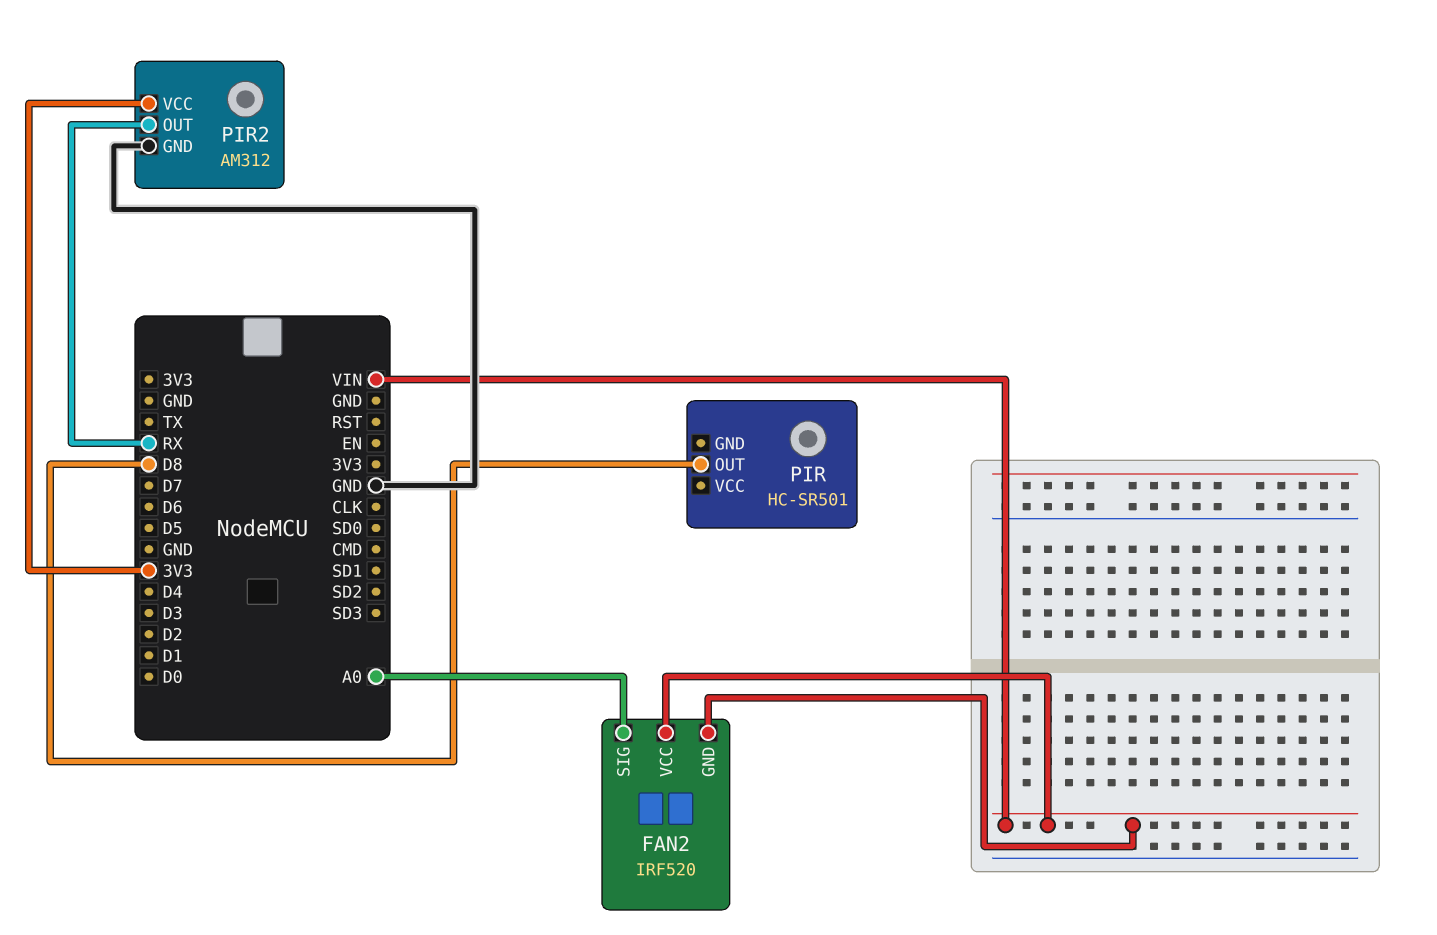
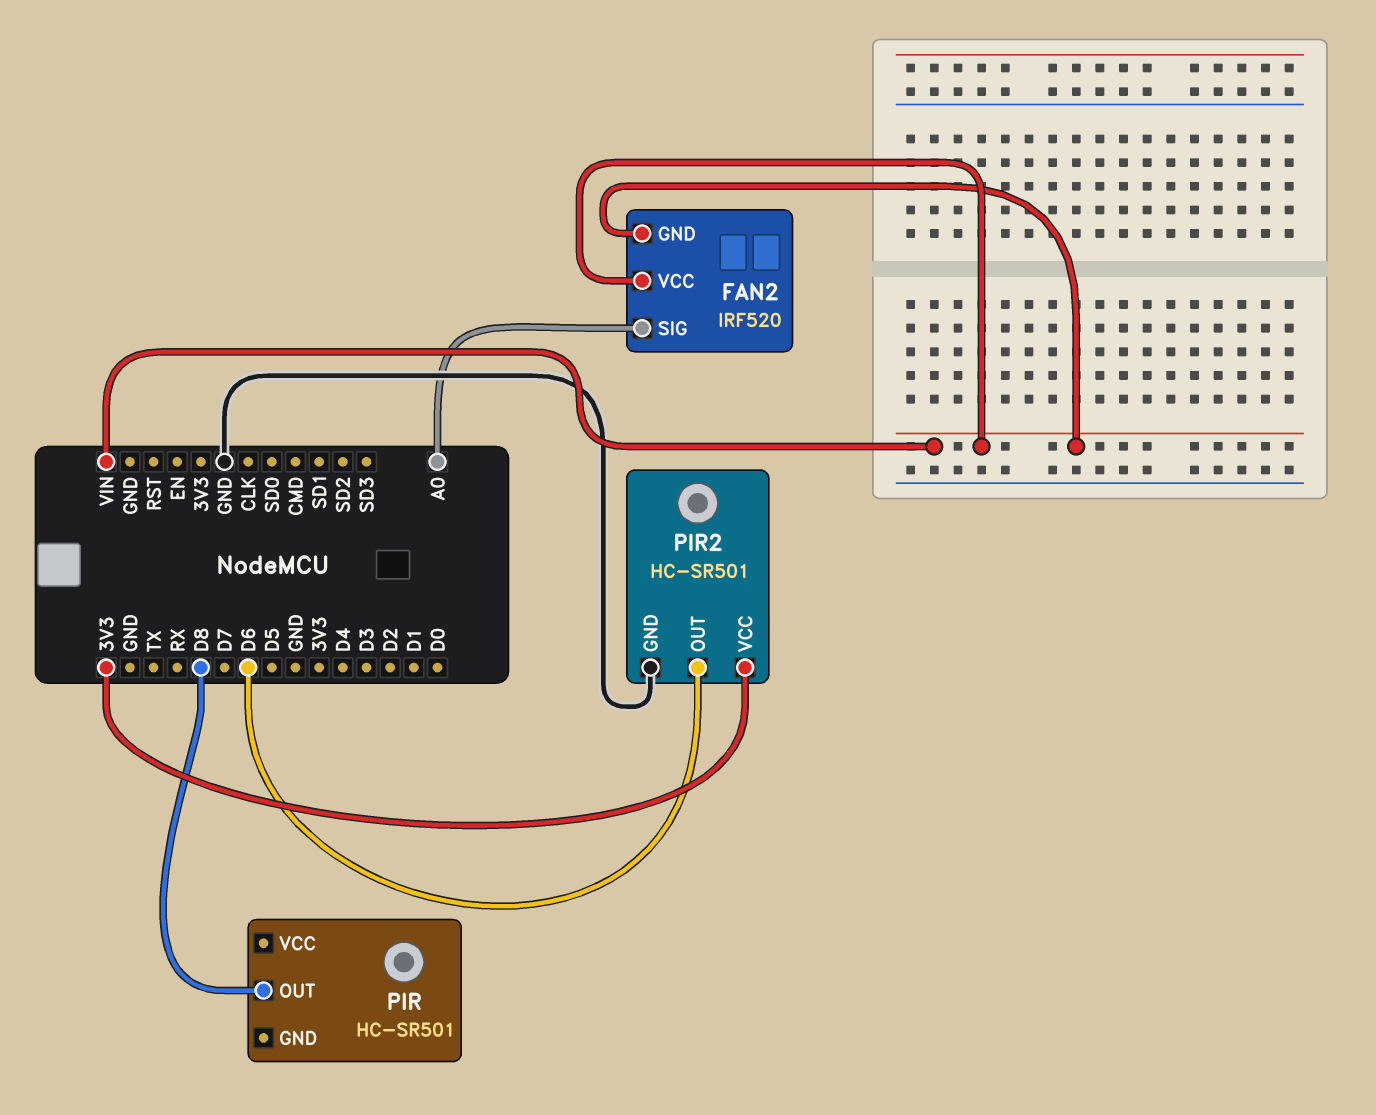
PIR2: AM312 -> HC-SR501
PIR2 pin OUT: RX -> D6

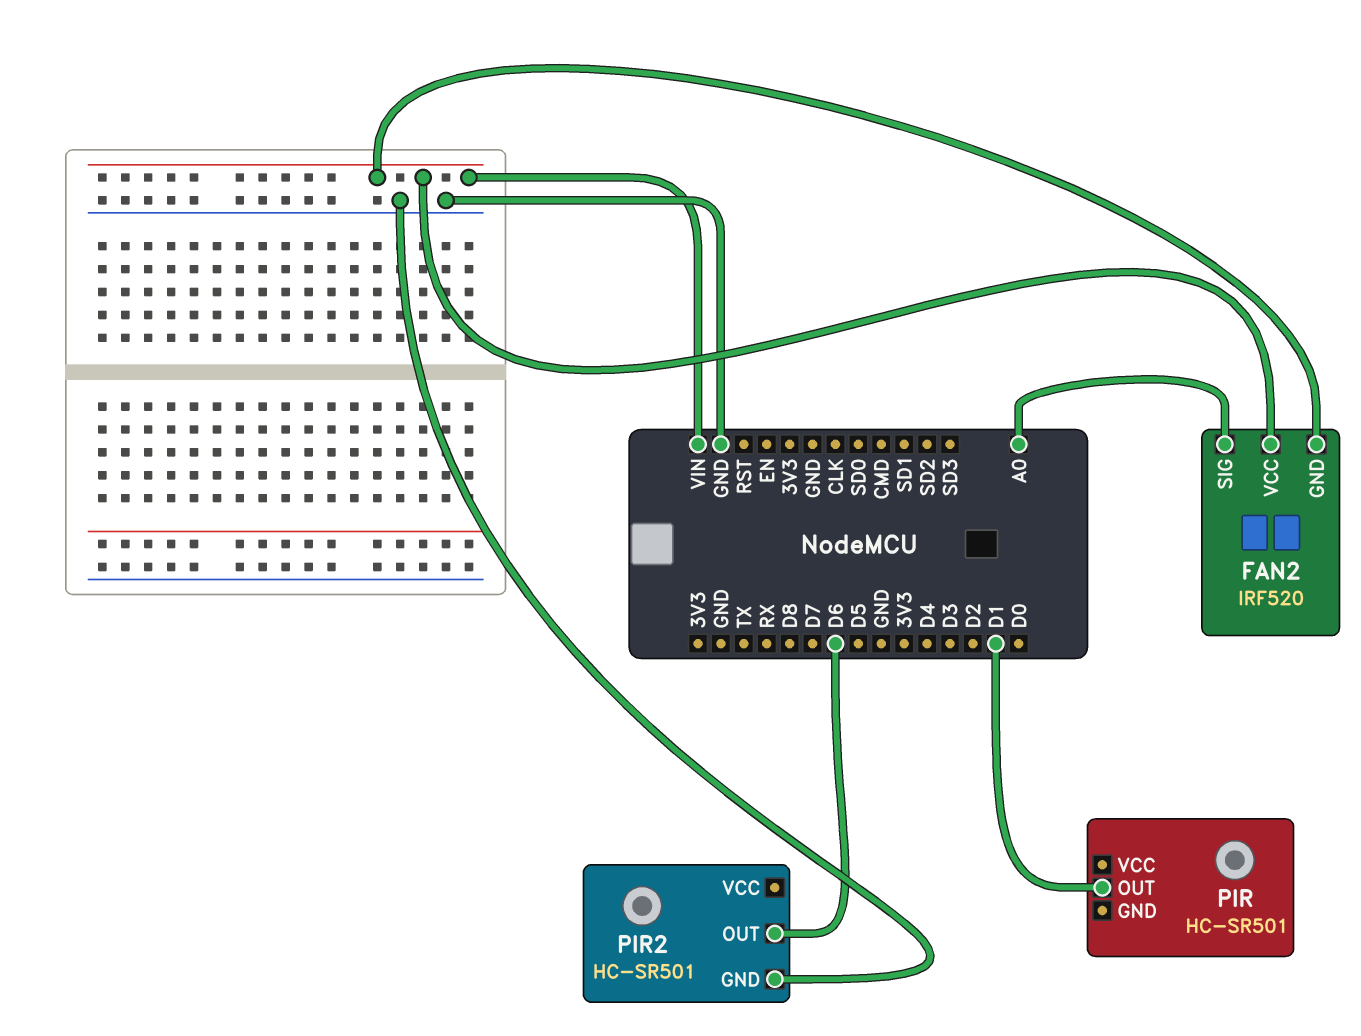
PIR pin OUT: D8 -> D1
PIR2 pin VCC: 3V3 -> none

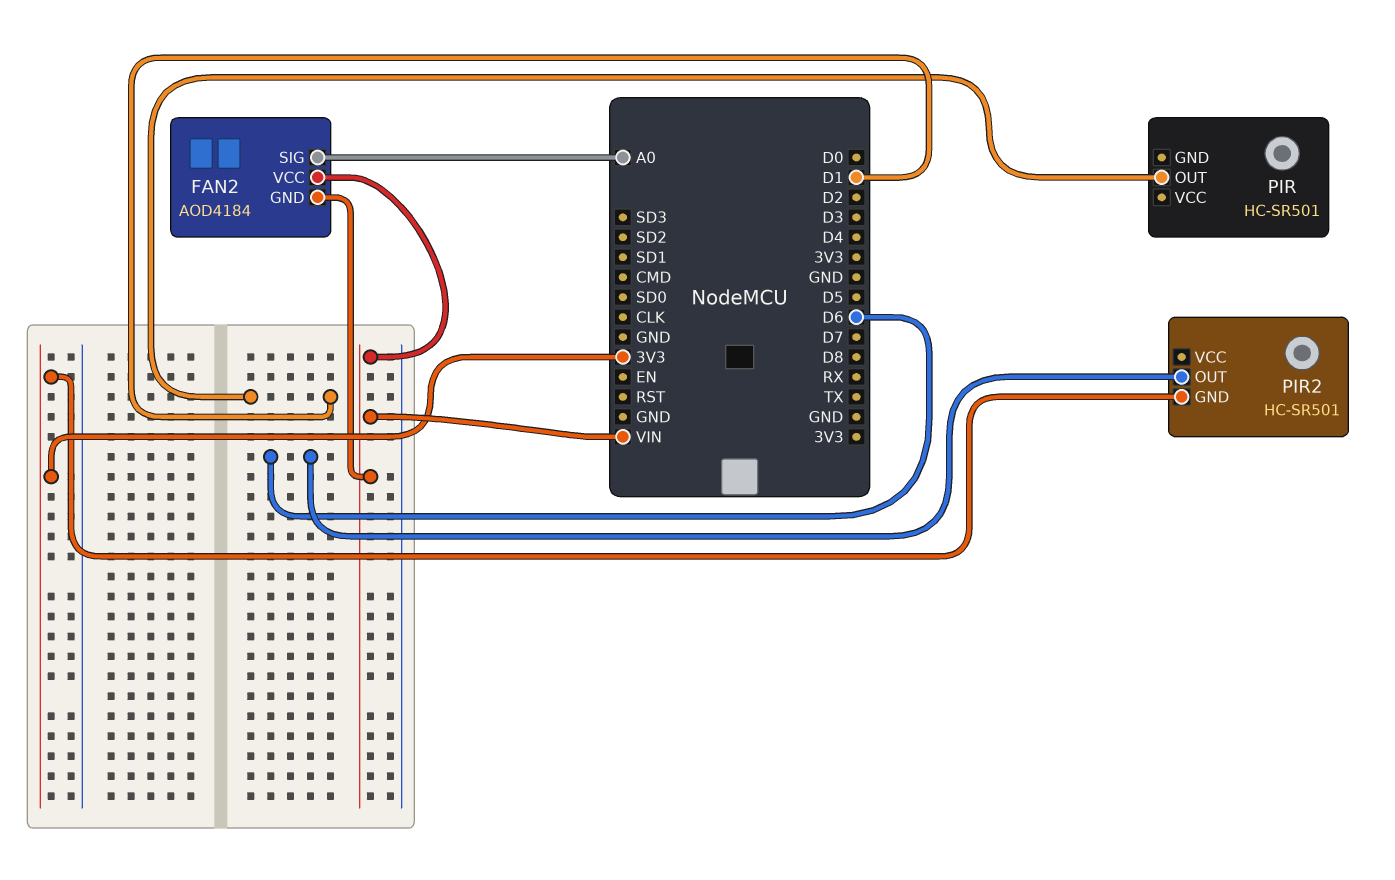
FAN2: IRF520 -> AOD4184
PIR2 pin GND: GND -> 3V3

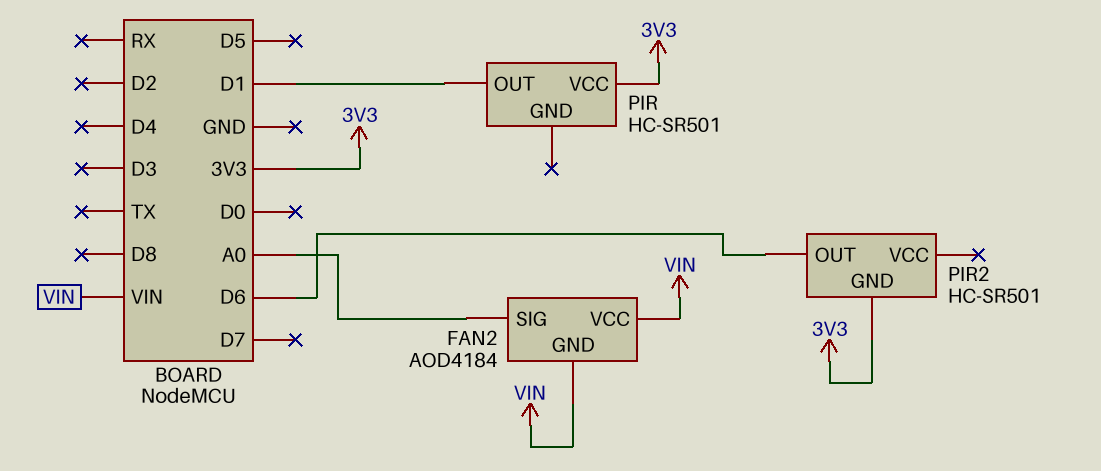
PIR pin VCC: none -> 3V3

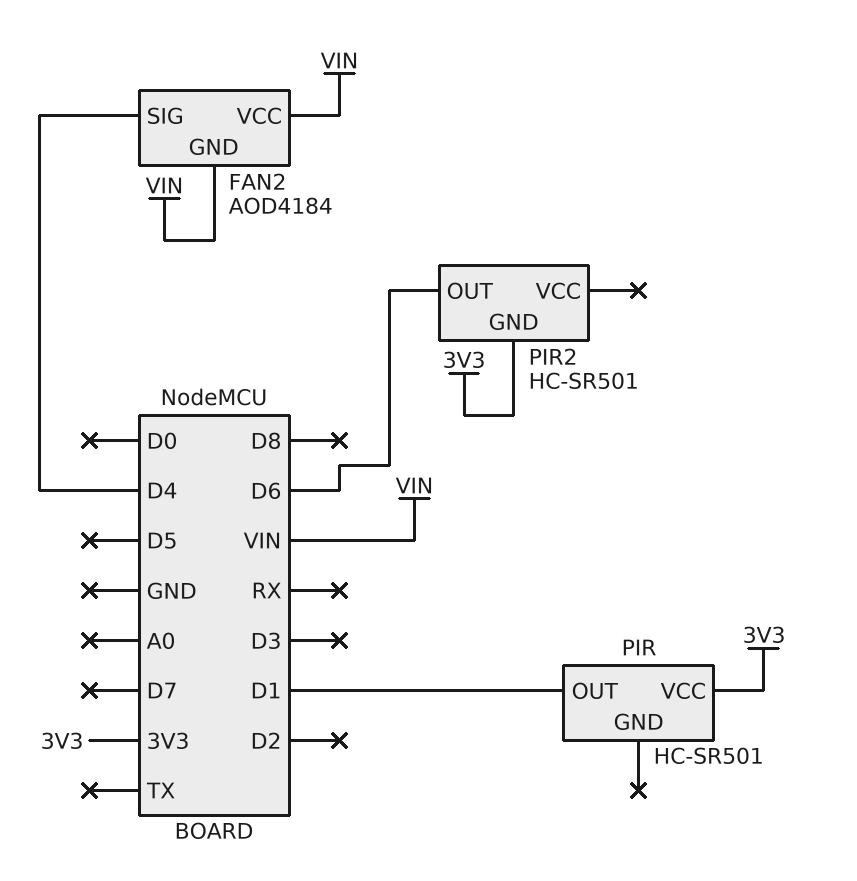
FAN2 pin SIG: A0 -> D4

